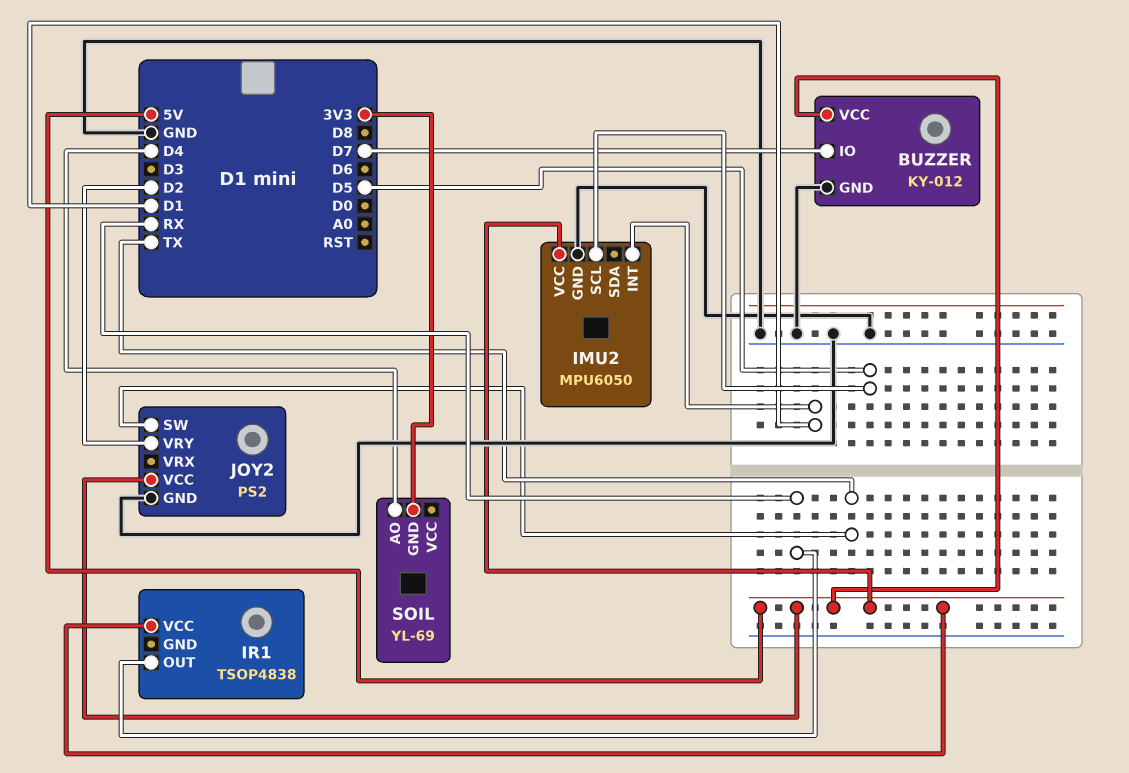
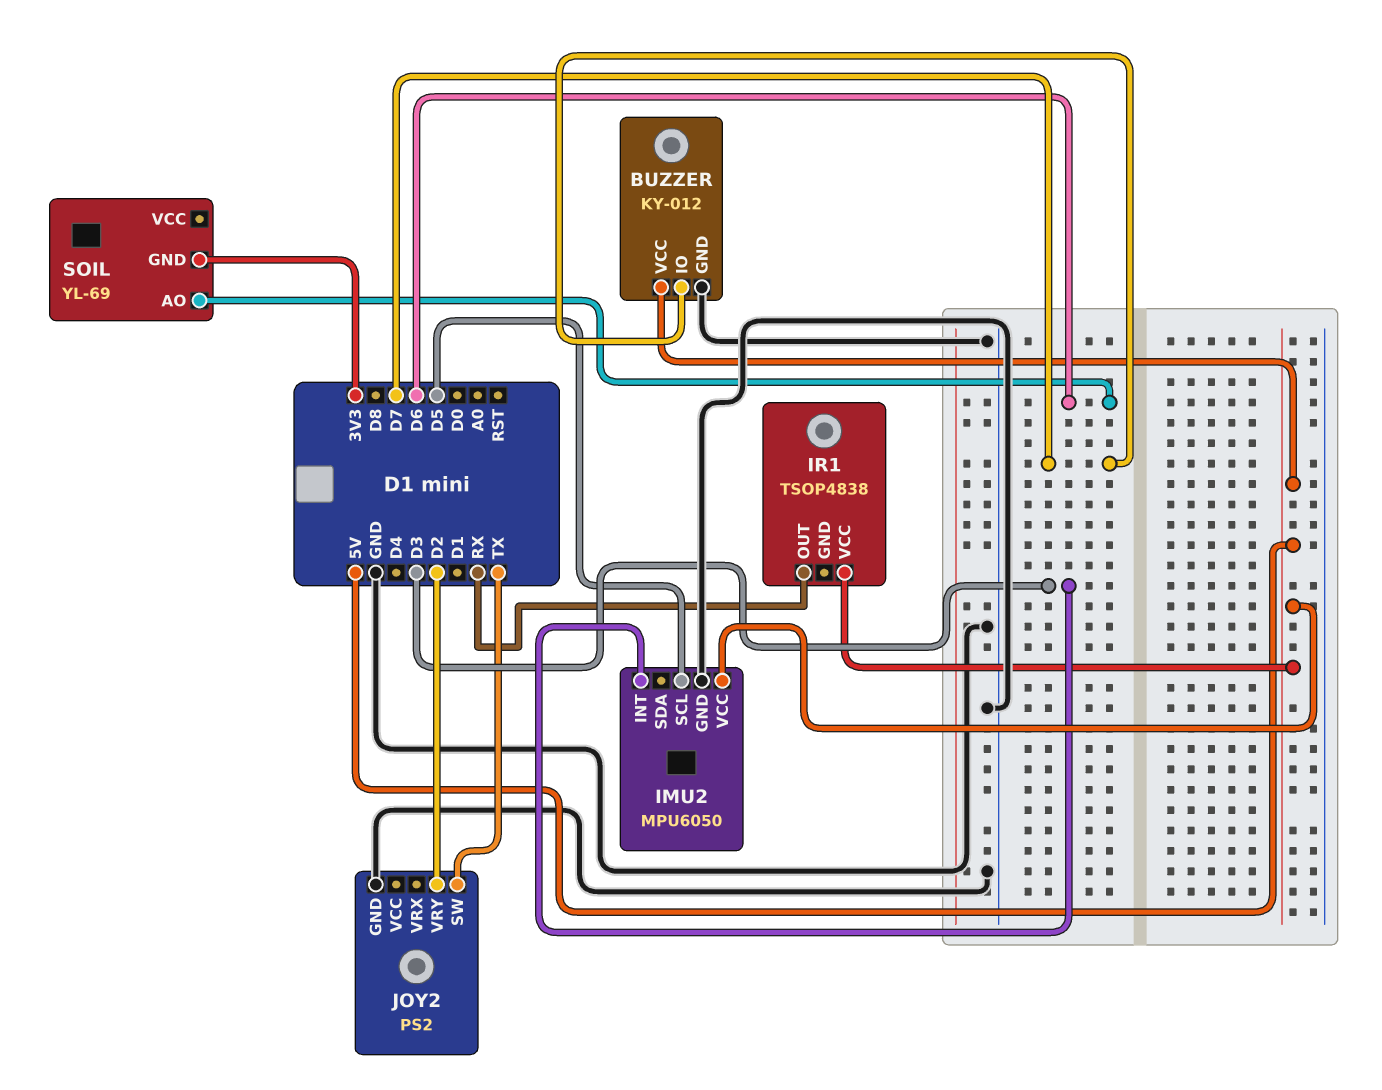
IMU2 pin INT: D1 -> D3
JOY2 pin VCC: 5V -> none
SOIL pin AO: D4 -> D6

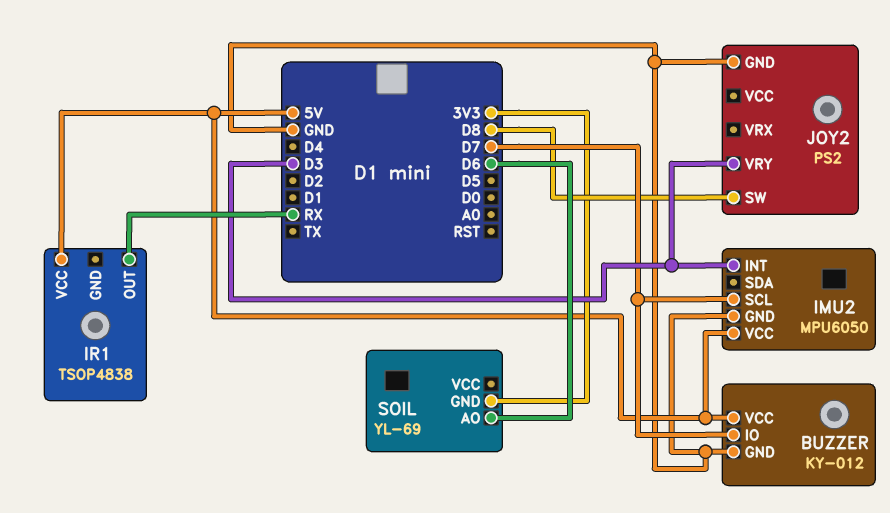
IMU2 pin SCL: D5 -> D7
JOY2 pin SW: TX -> D8
JOY2 pin VRY: D2 -> D3

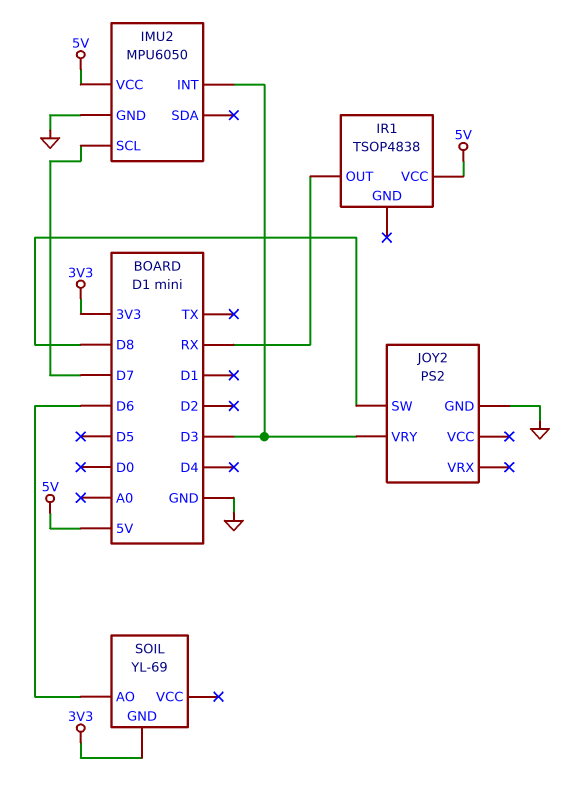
BUZZER: KY-012 -> none
BUZZER pin GND: GND -> none
BUZZER pin IO: D7 -> none
BUZZER pin VCC: 5V -> none

